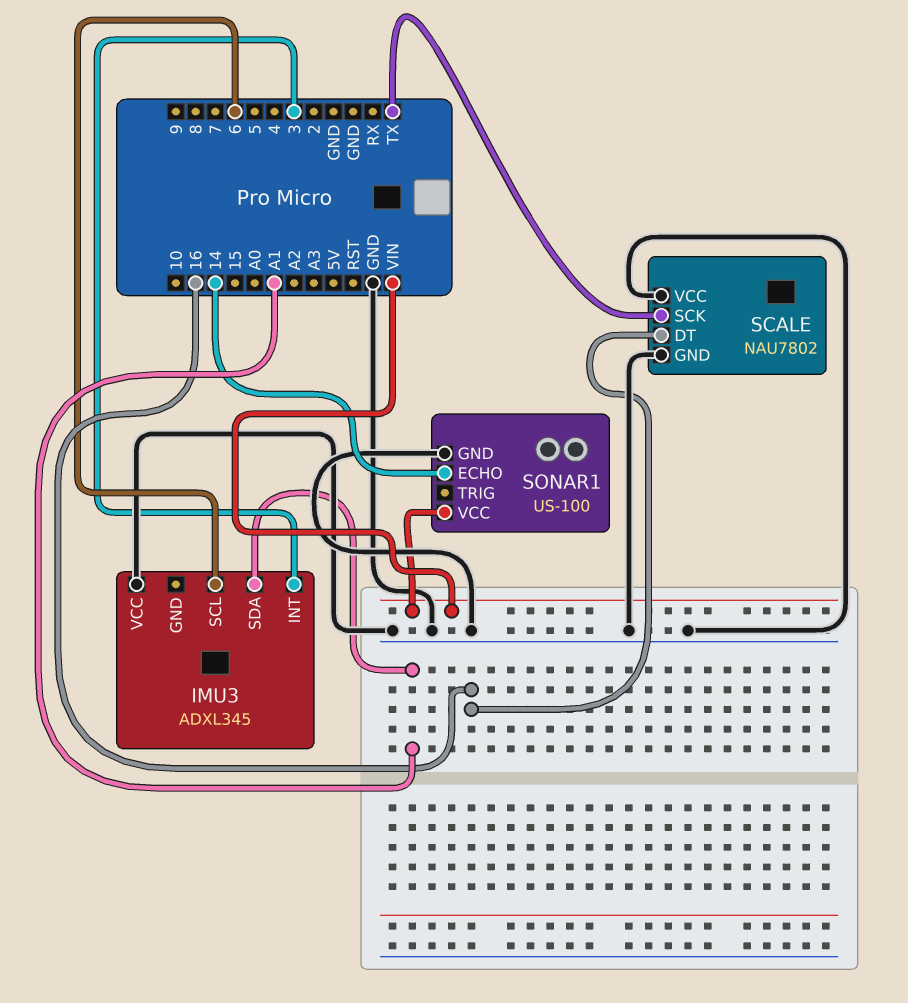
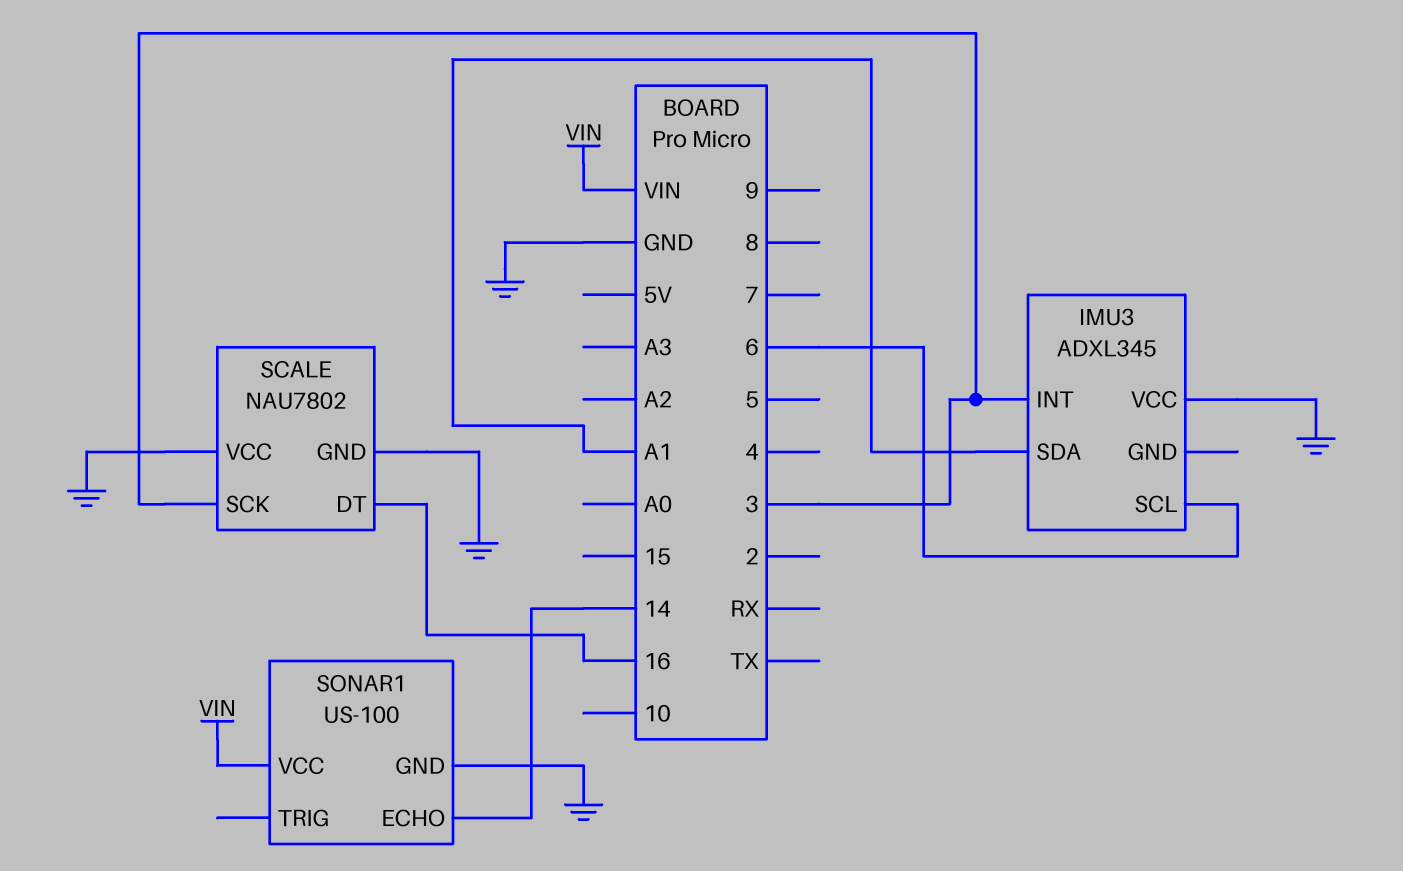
SCALE pin SCK: TX -> 3

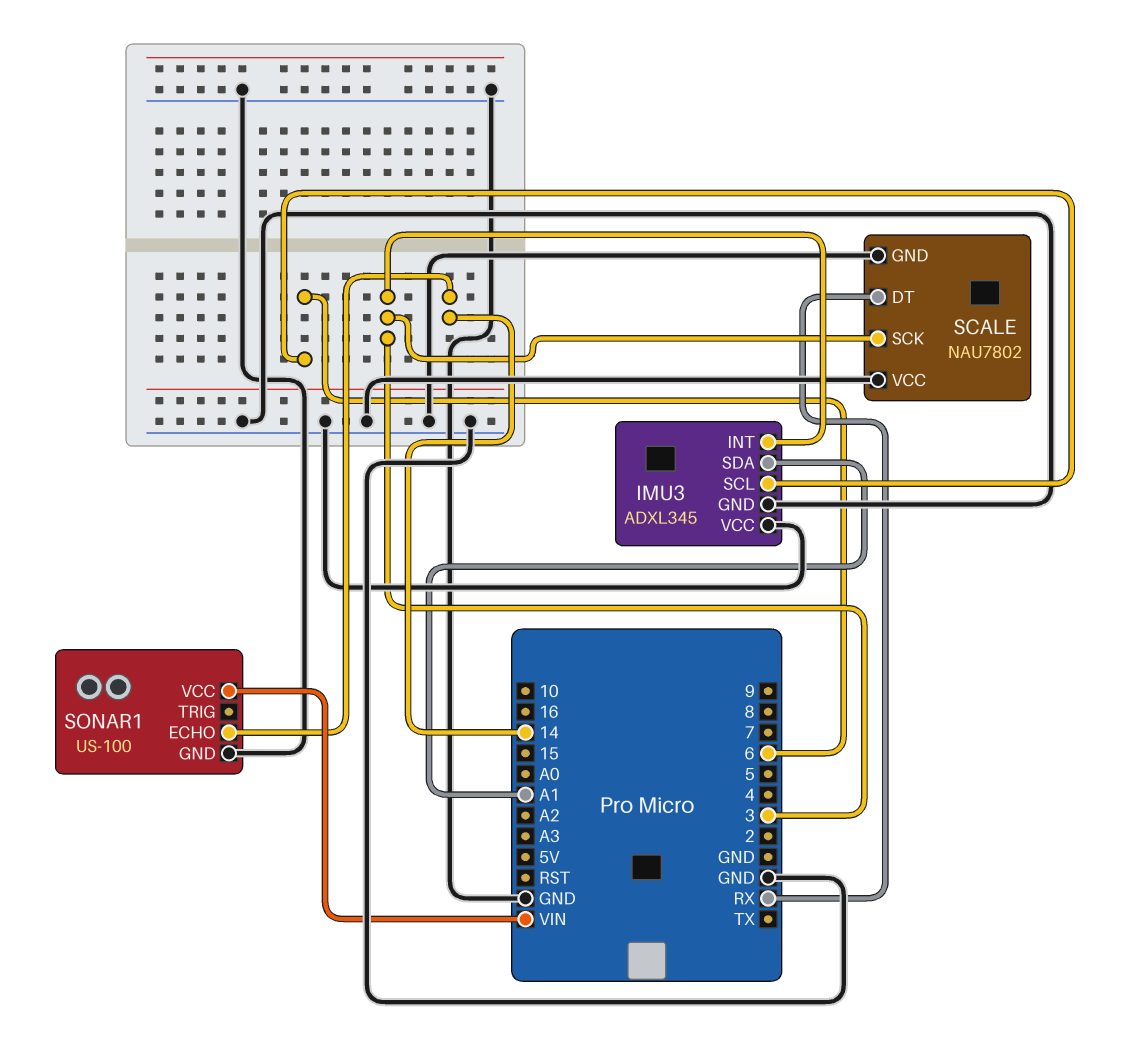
IMU3 pin GND: none -> GND
SCALE pin DT: 16 -> RX

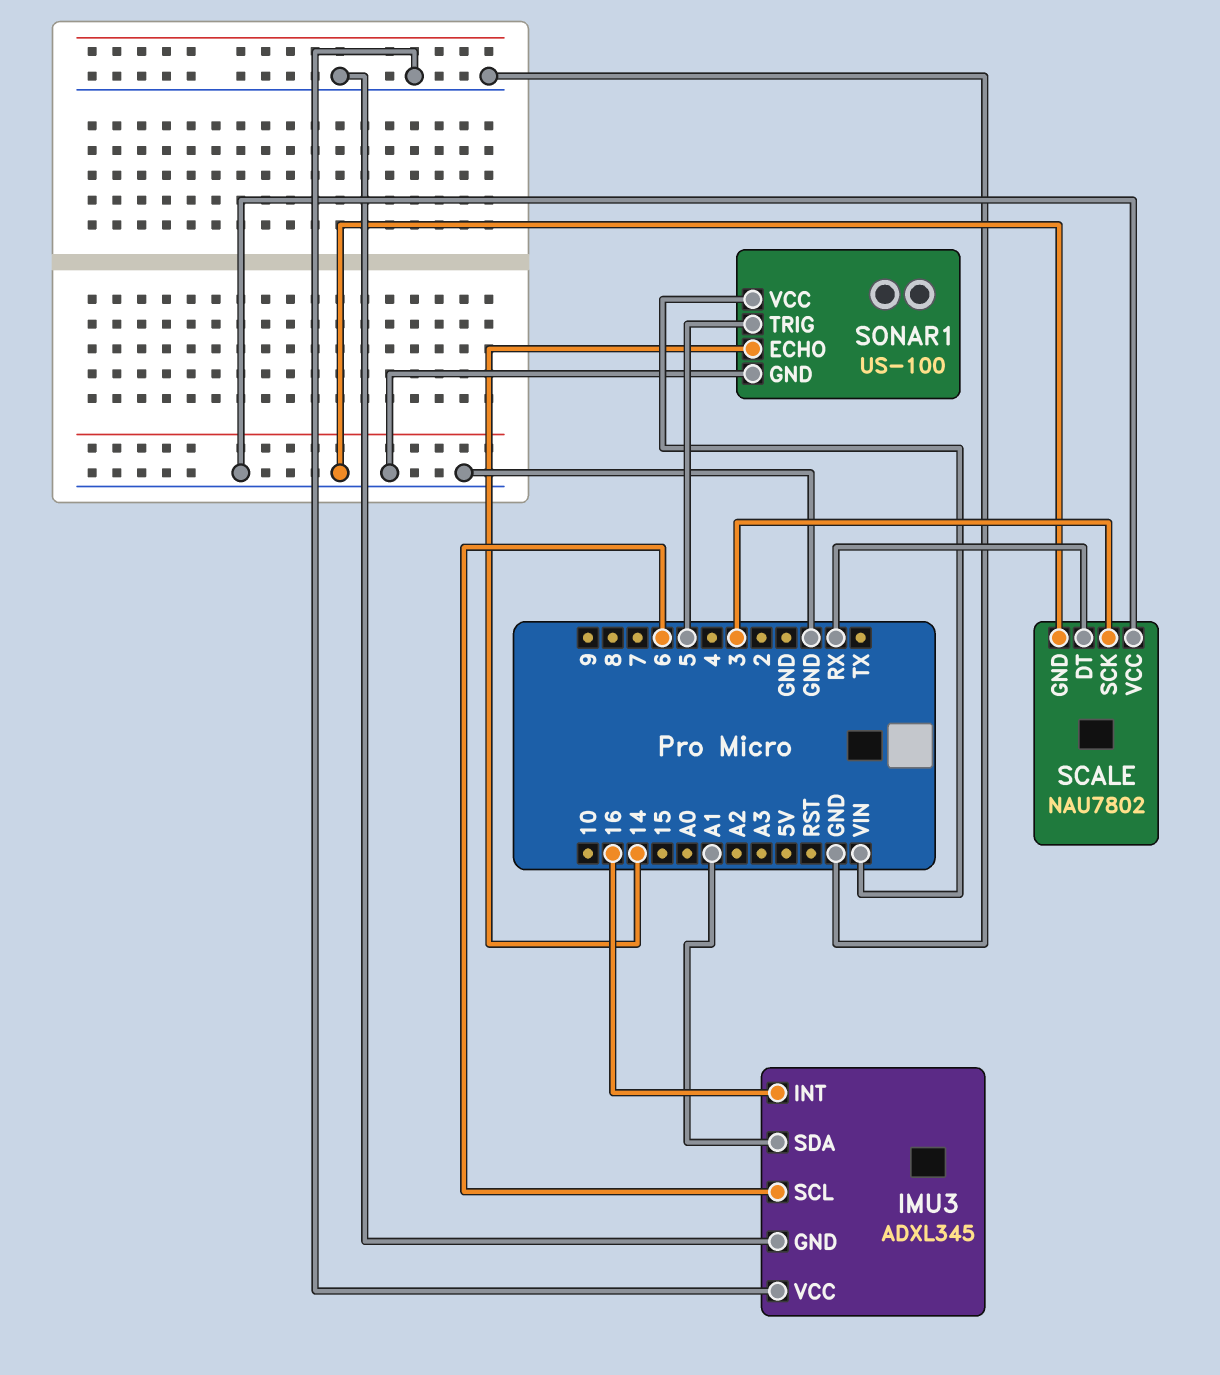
IMU3 pin INT: 3 -> 16
SONAR1 pin TRIG: none -> 5

